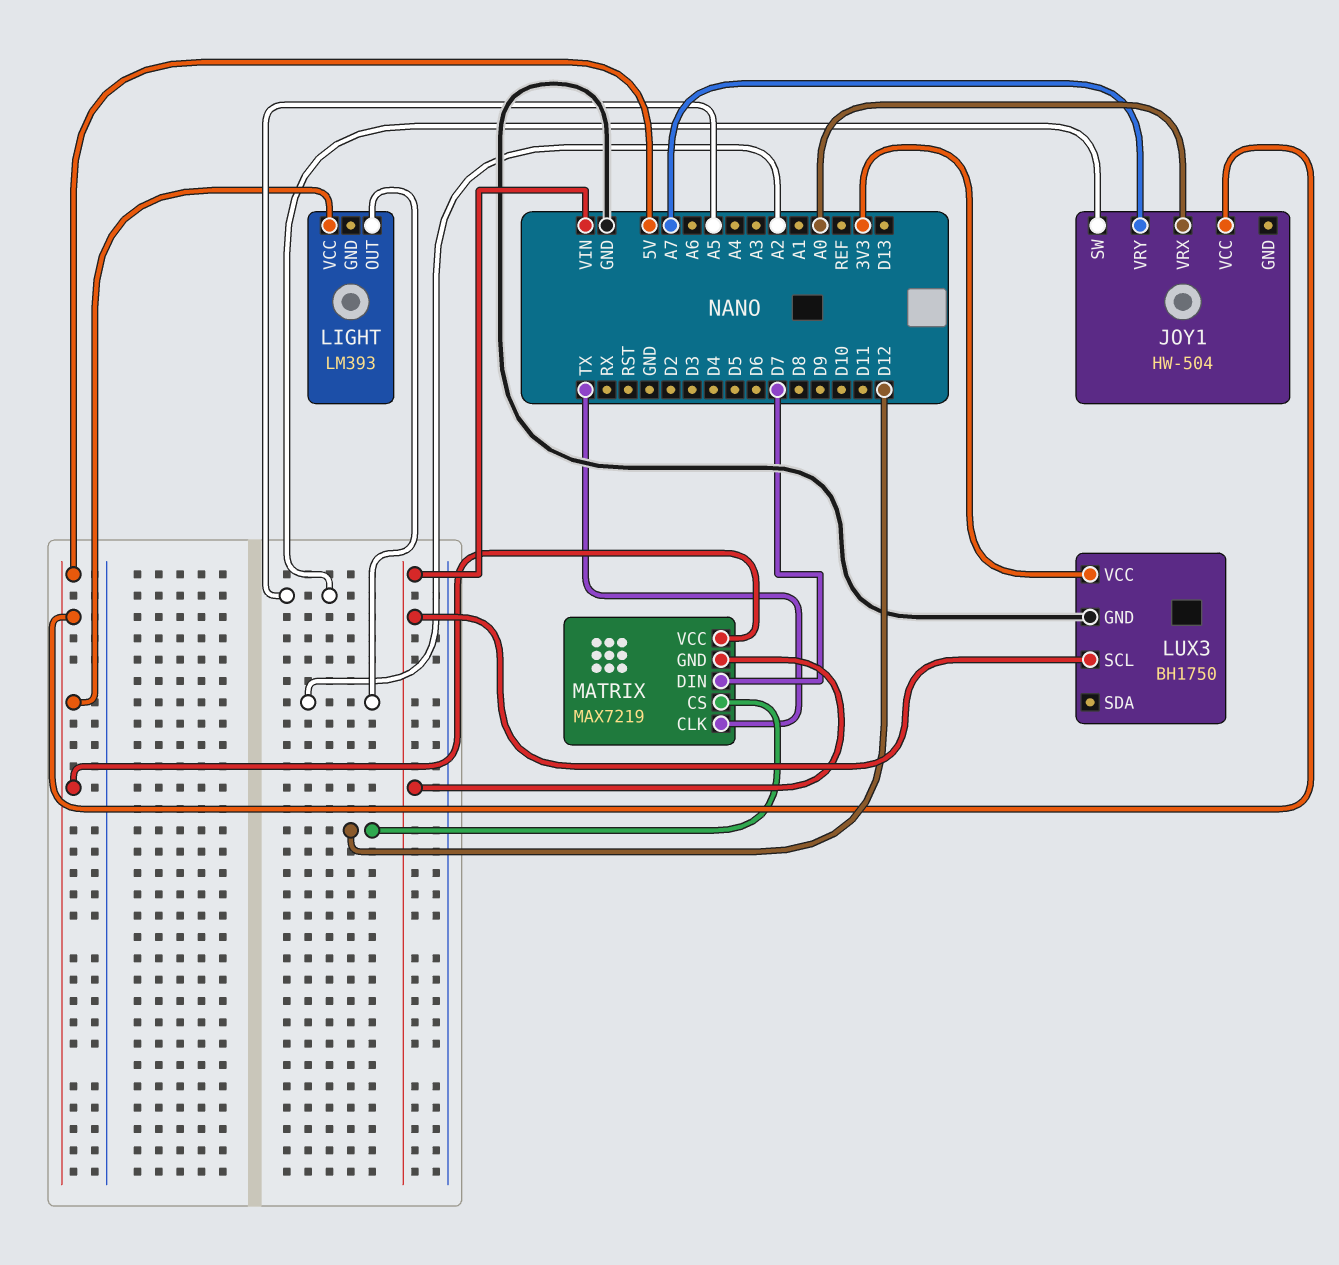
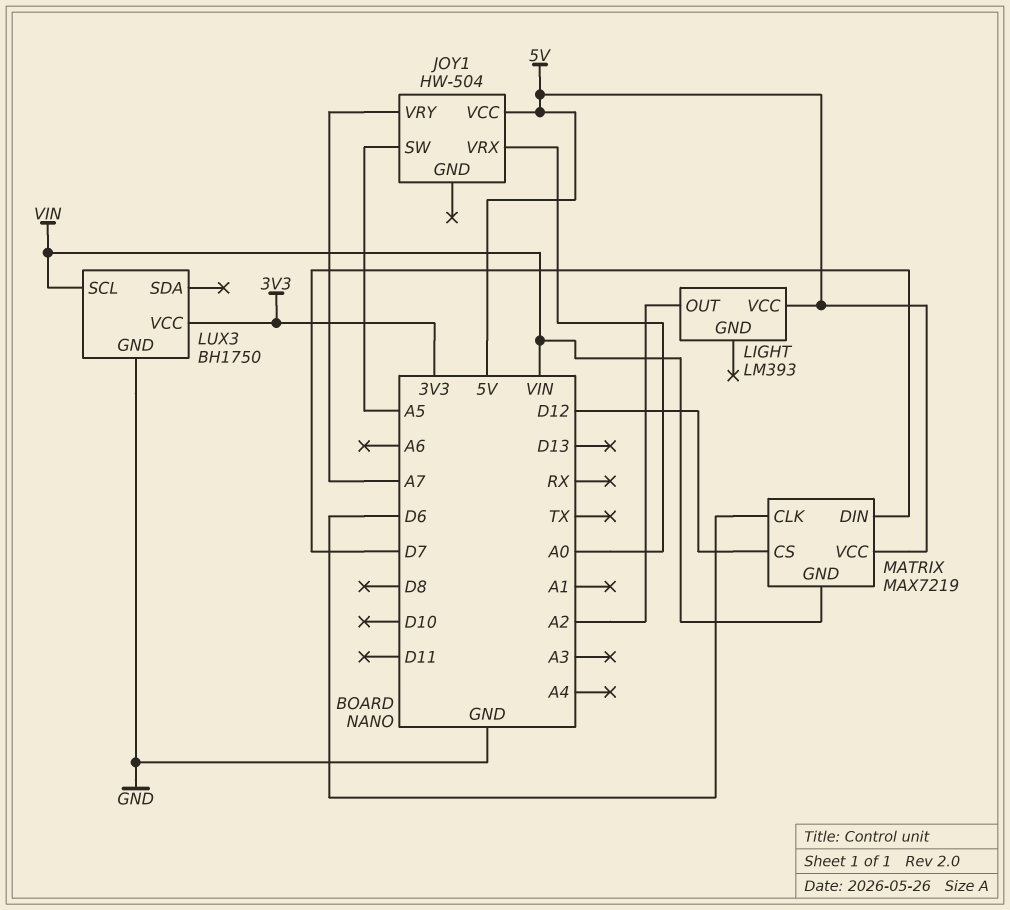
MATRIX pin CLK: TX -> D6

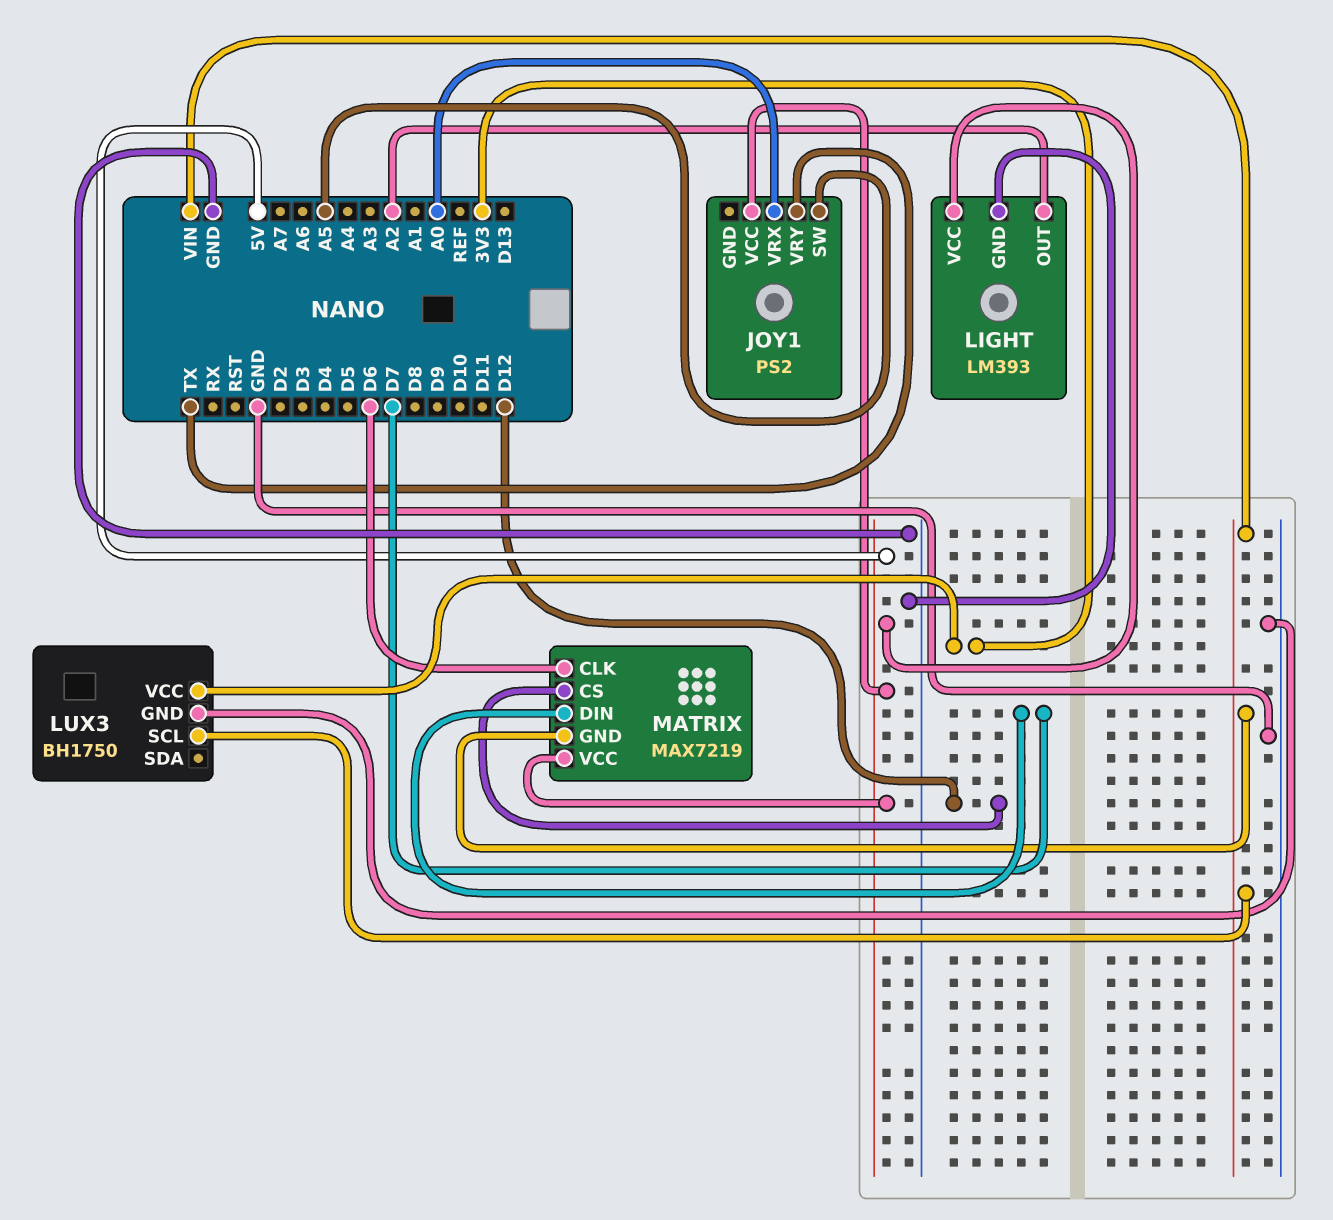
JOY1: HW-504 -> PS2
JOY1 pin VRY: A7 -> TX
LIGHT pin GND: none -> GND

